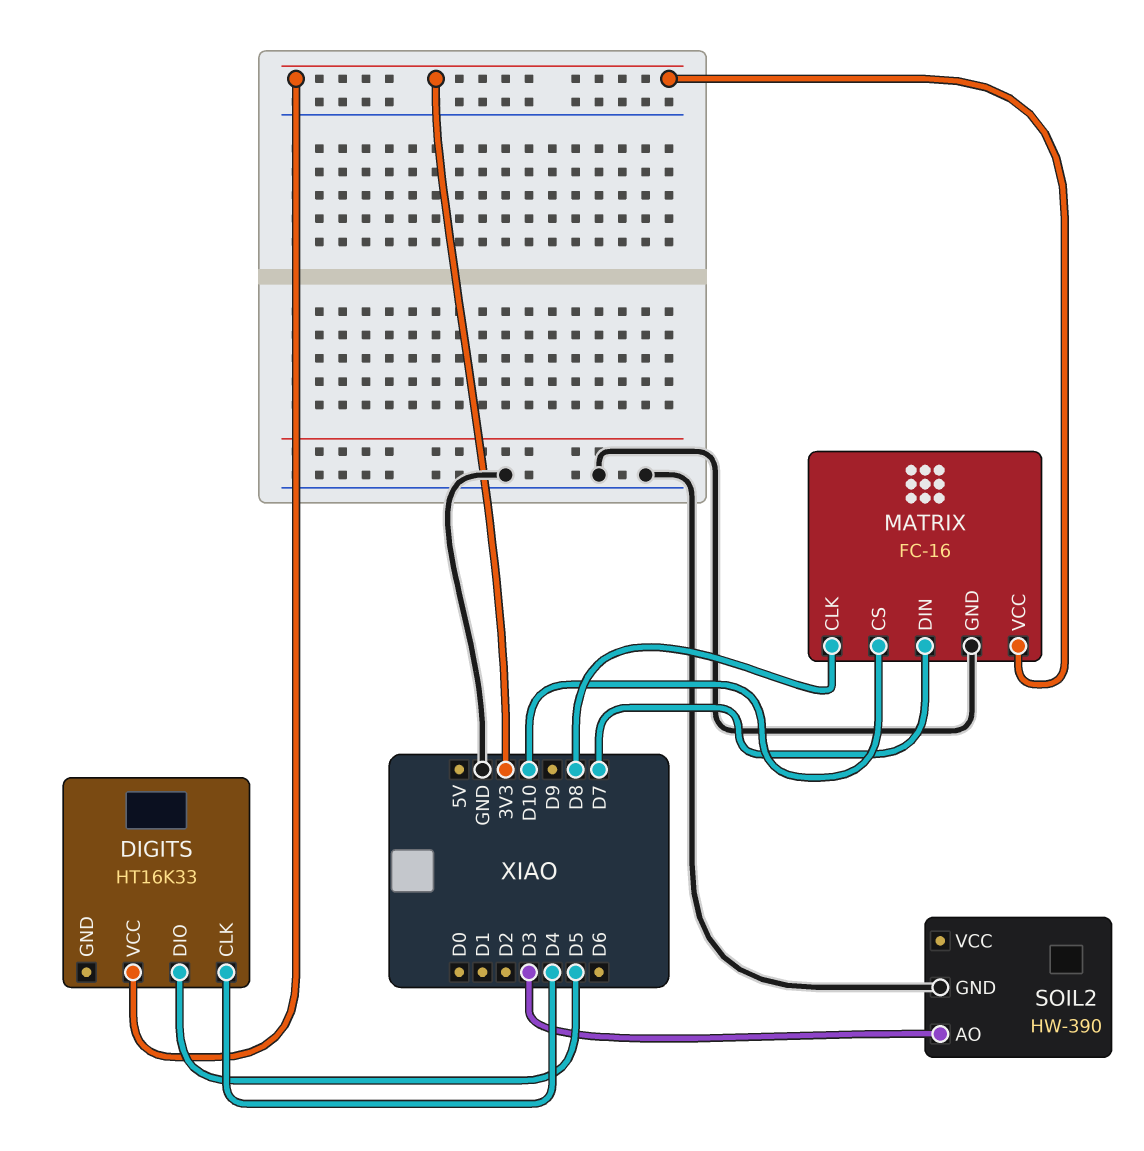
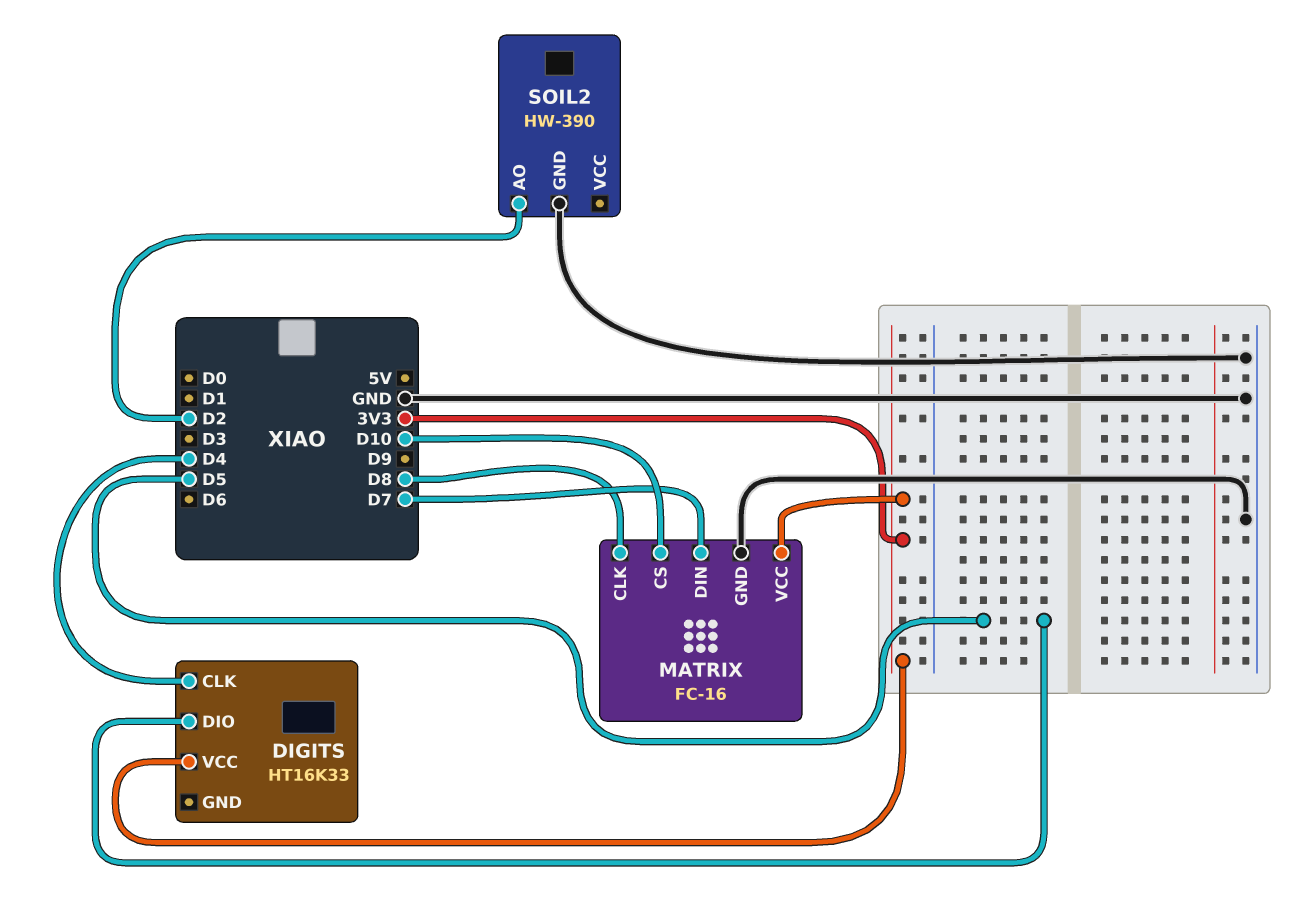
SOIL2 pin AO: D3 -> D2

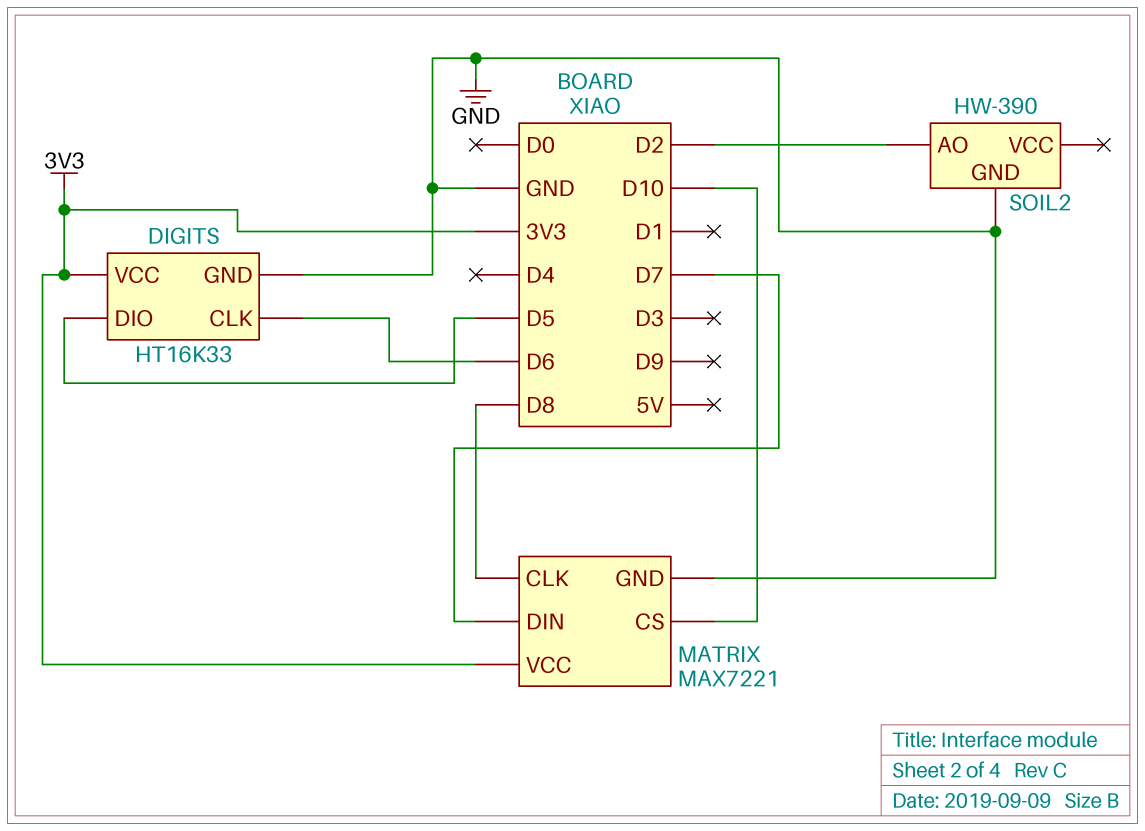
DIGITS pin CLK: D4 -> D6
DIGITS pin GND: none -> GND
MATRIX: FC-16 -> MAX7221

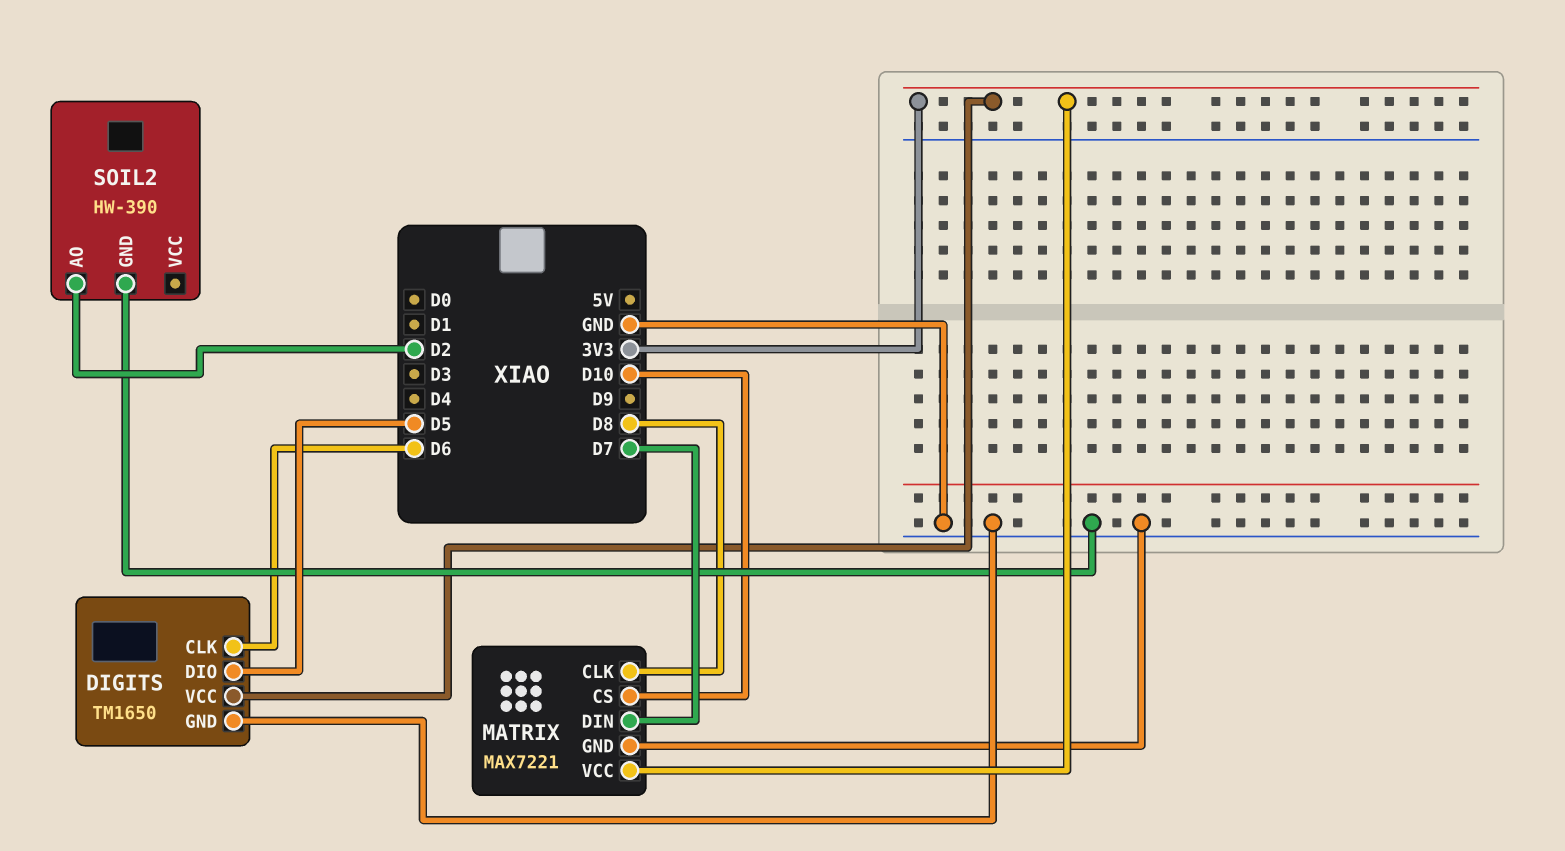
DIGITS: HT16K33 -> TM1650

